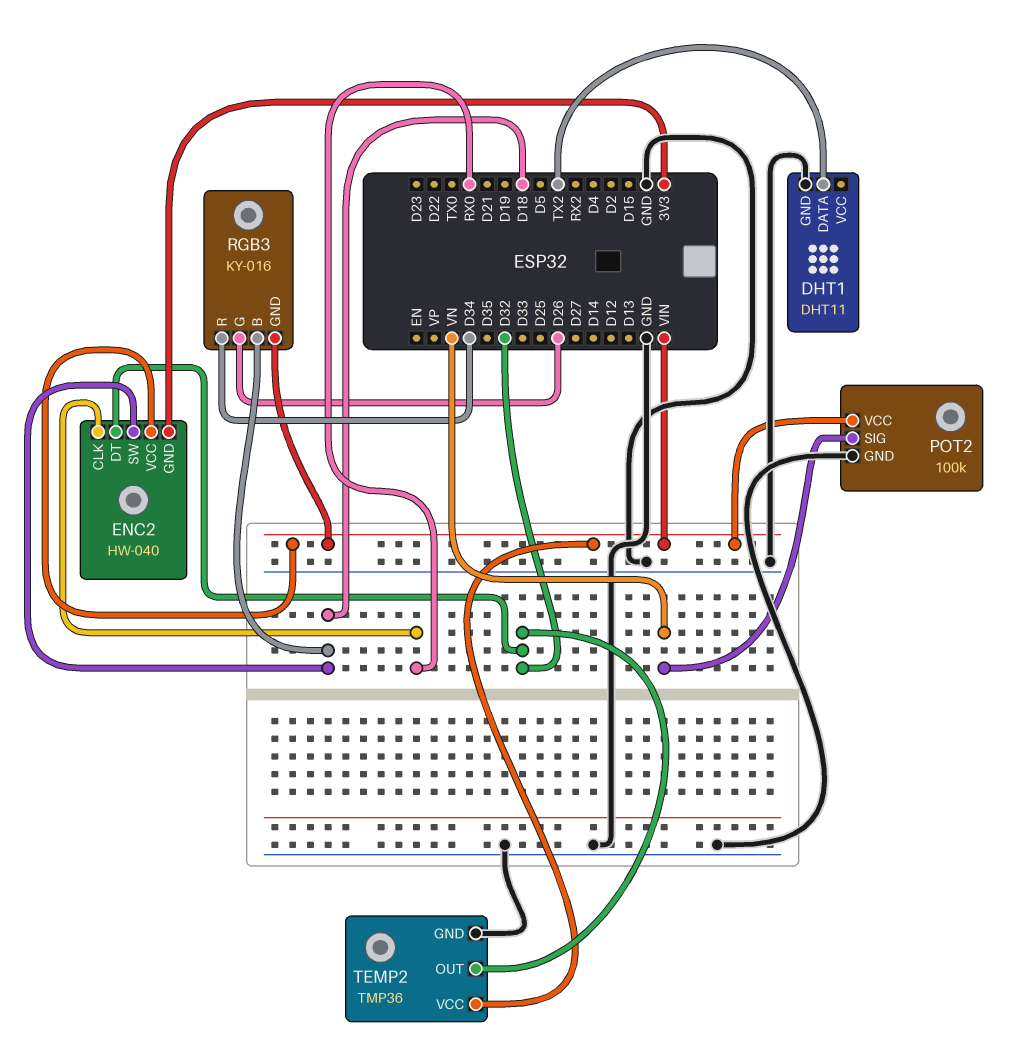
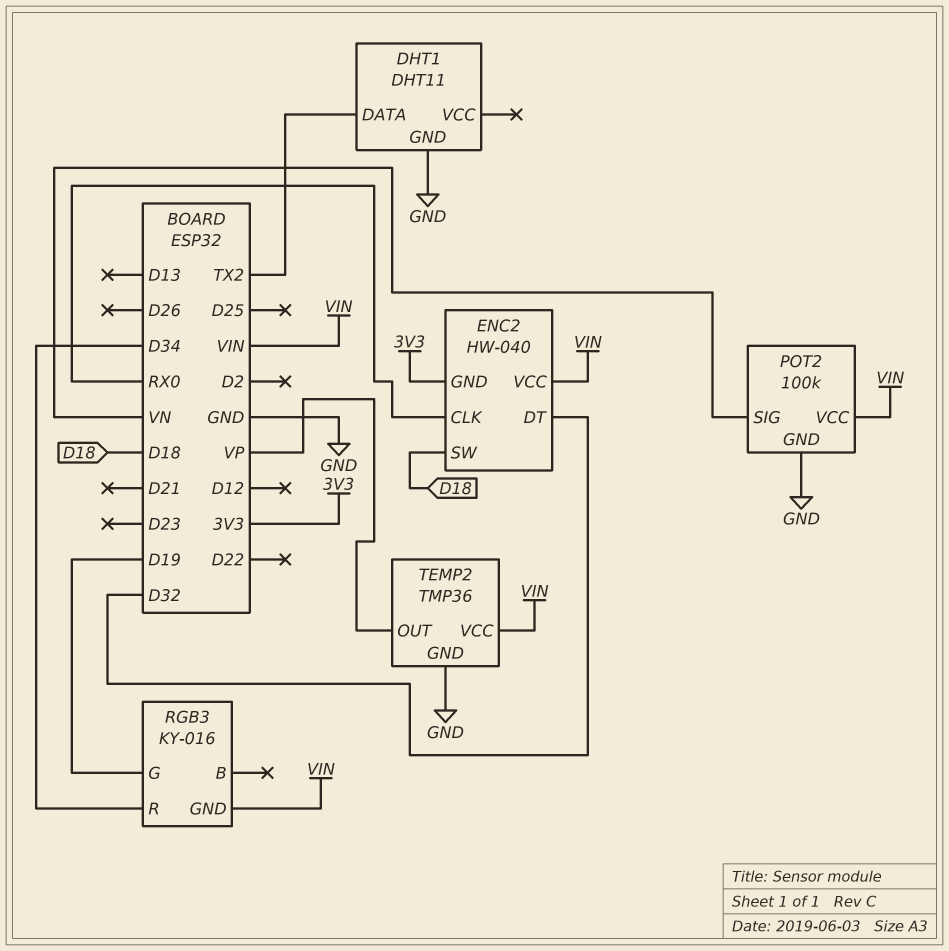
RGB3 pin B: D18 -> none
RGB3 pin G: D26 -> D19
TEMP2 pin OUT: D32 -> VP

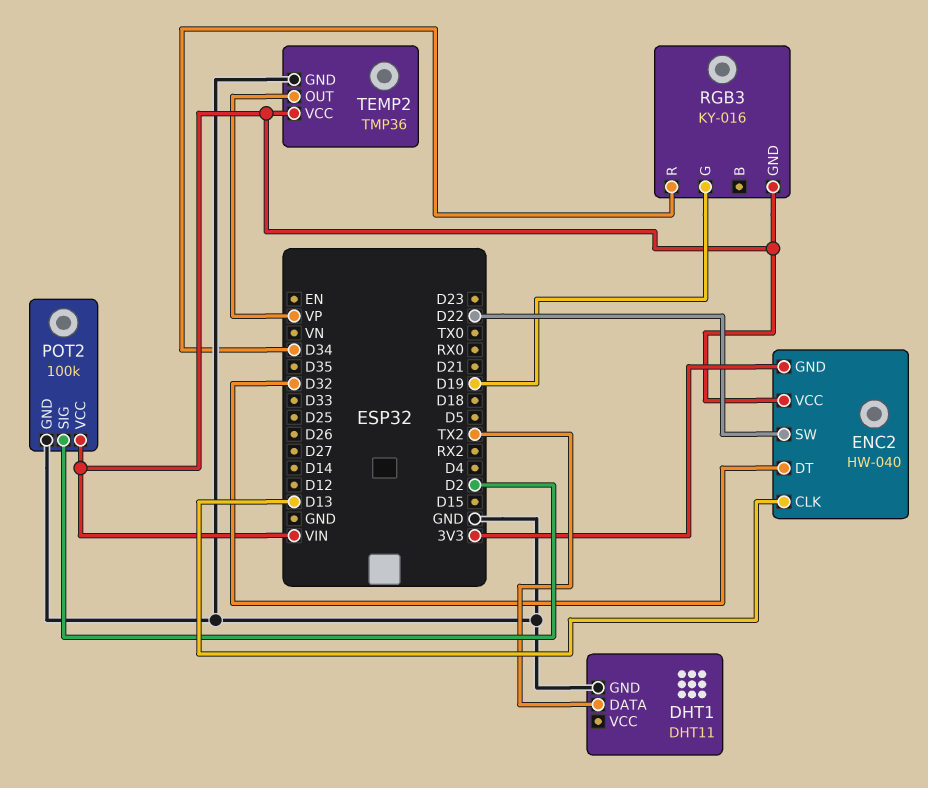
ENC2 pin CLK: RX0 -> D13
ENC2 pin SW: D18 -> D22
POT2 pin SIG: VN -> D2

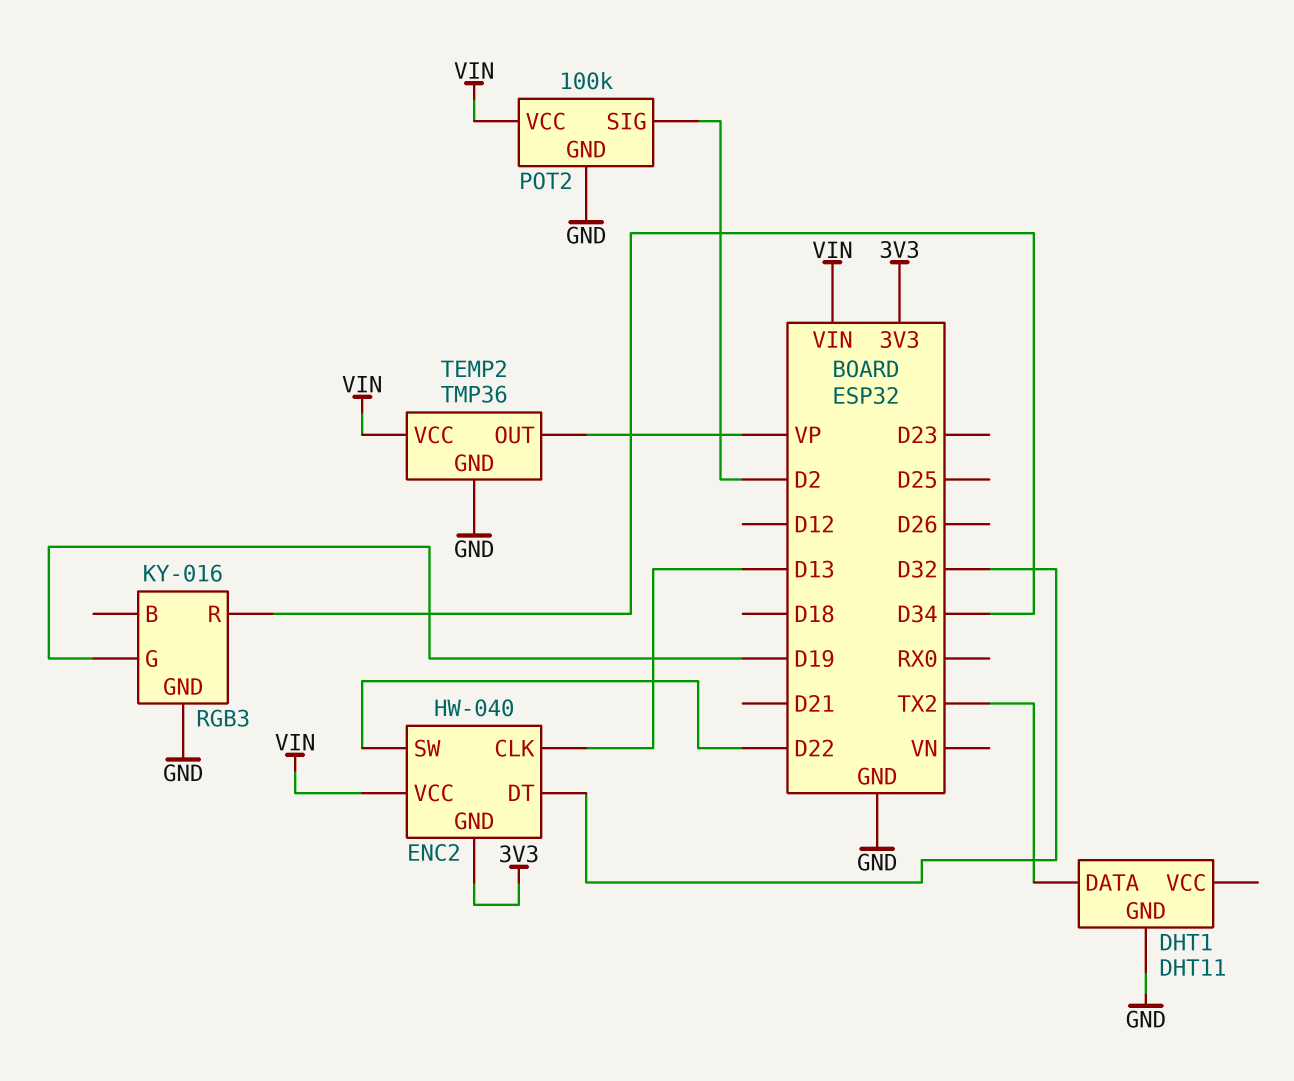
RGB3 pin GND: VIN -> GND

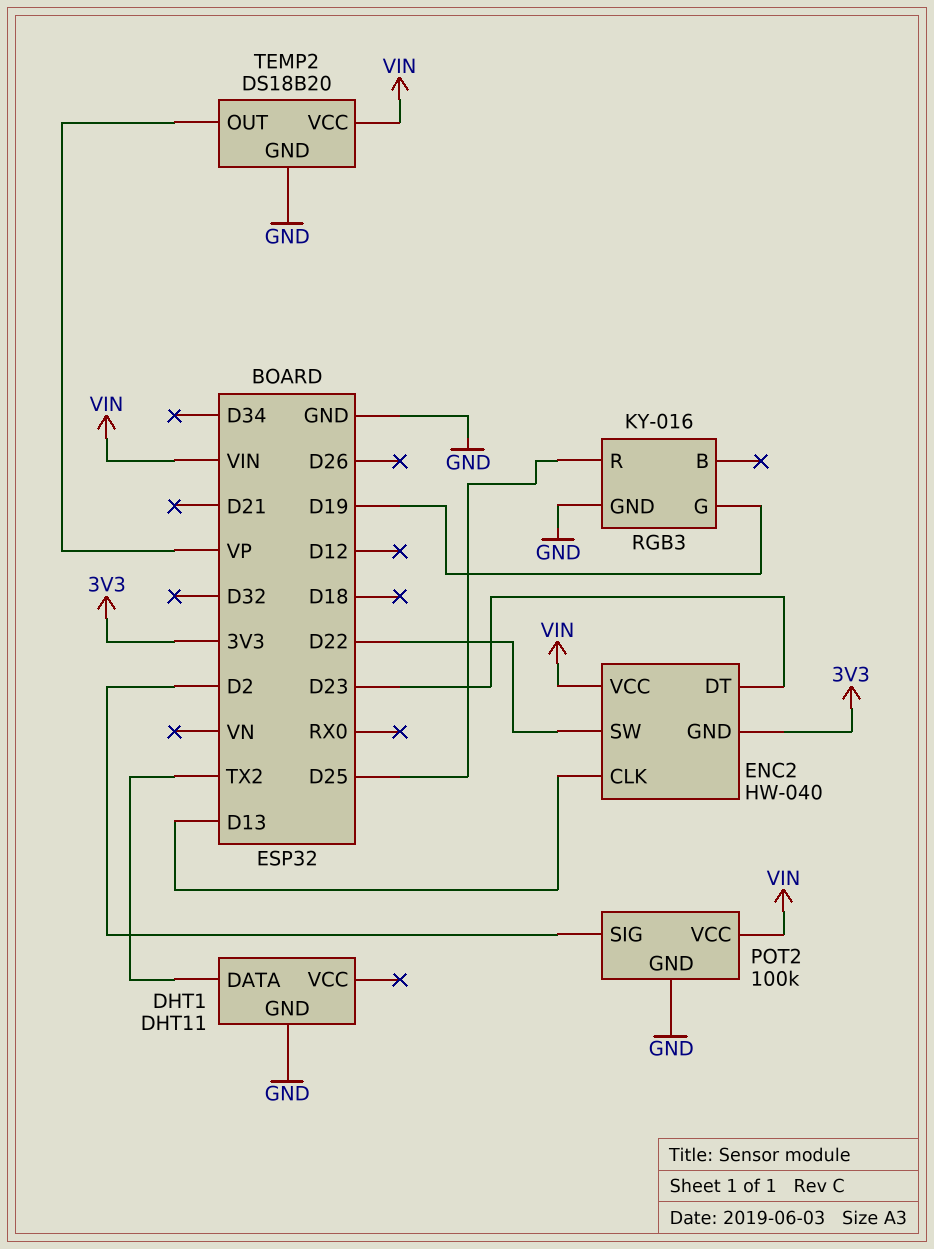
ENC2 pin DT: D32 -> D23
RGB3 pin R: D34 -> D25
TEMP2: TMP36 -> DS18B20

